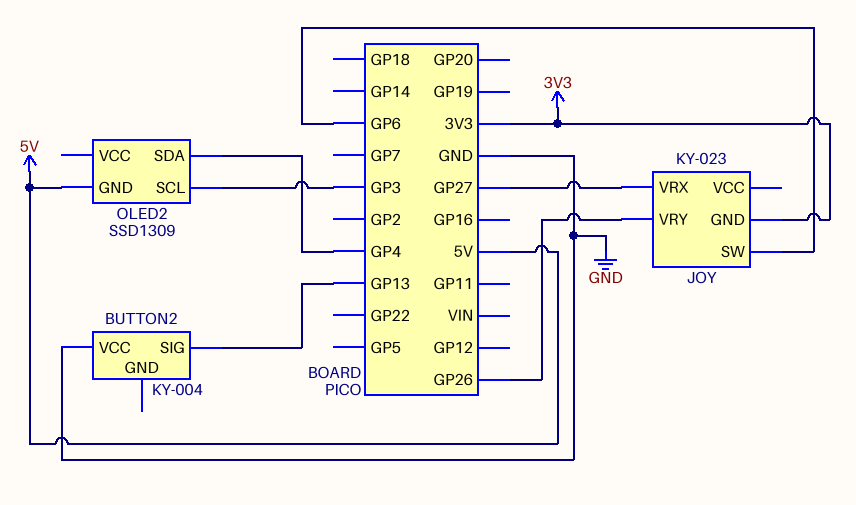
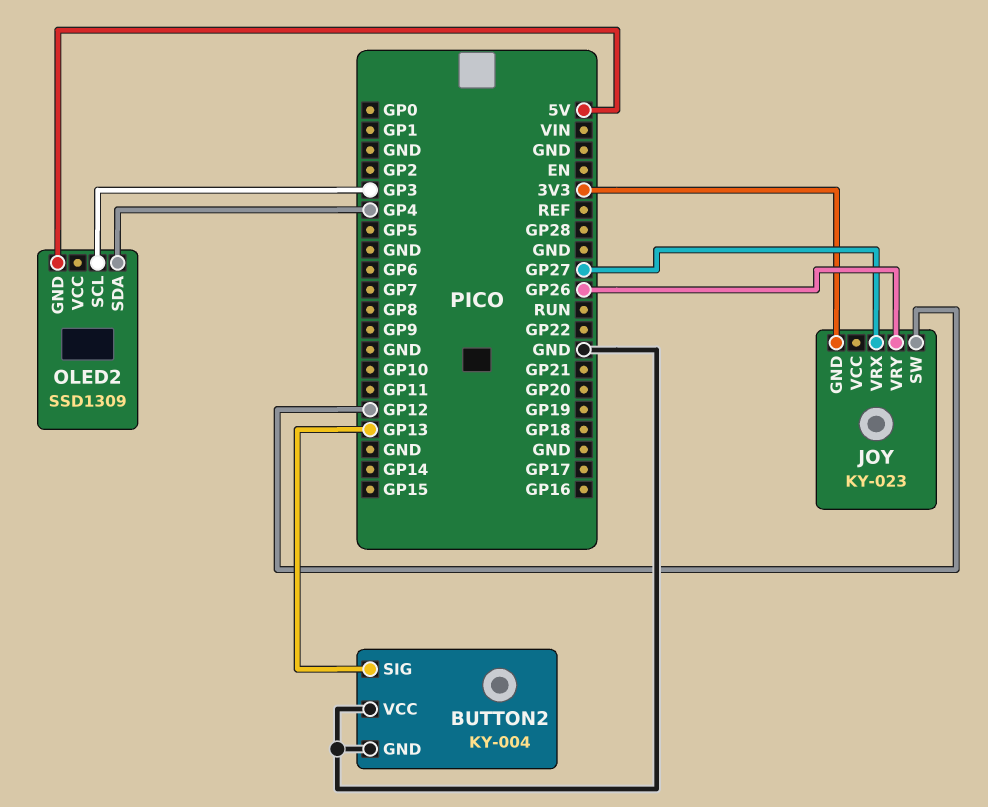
BUTTON2 pin GND: none -> GND
JOY pin SW: GP6 -> GP12

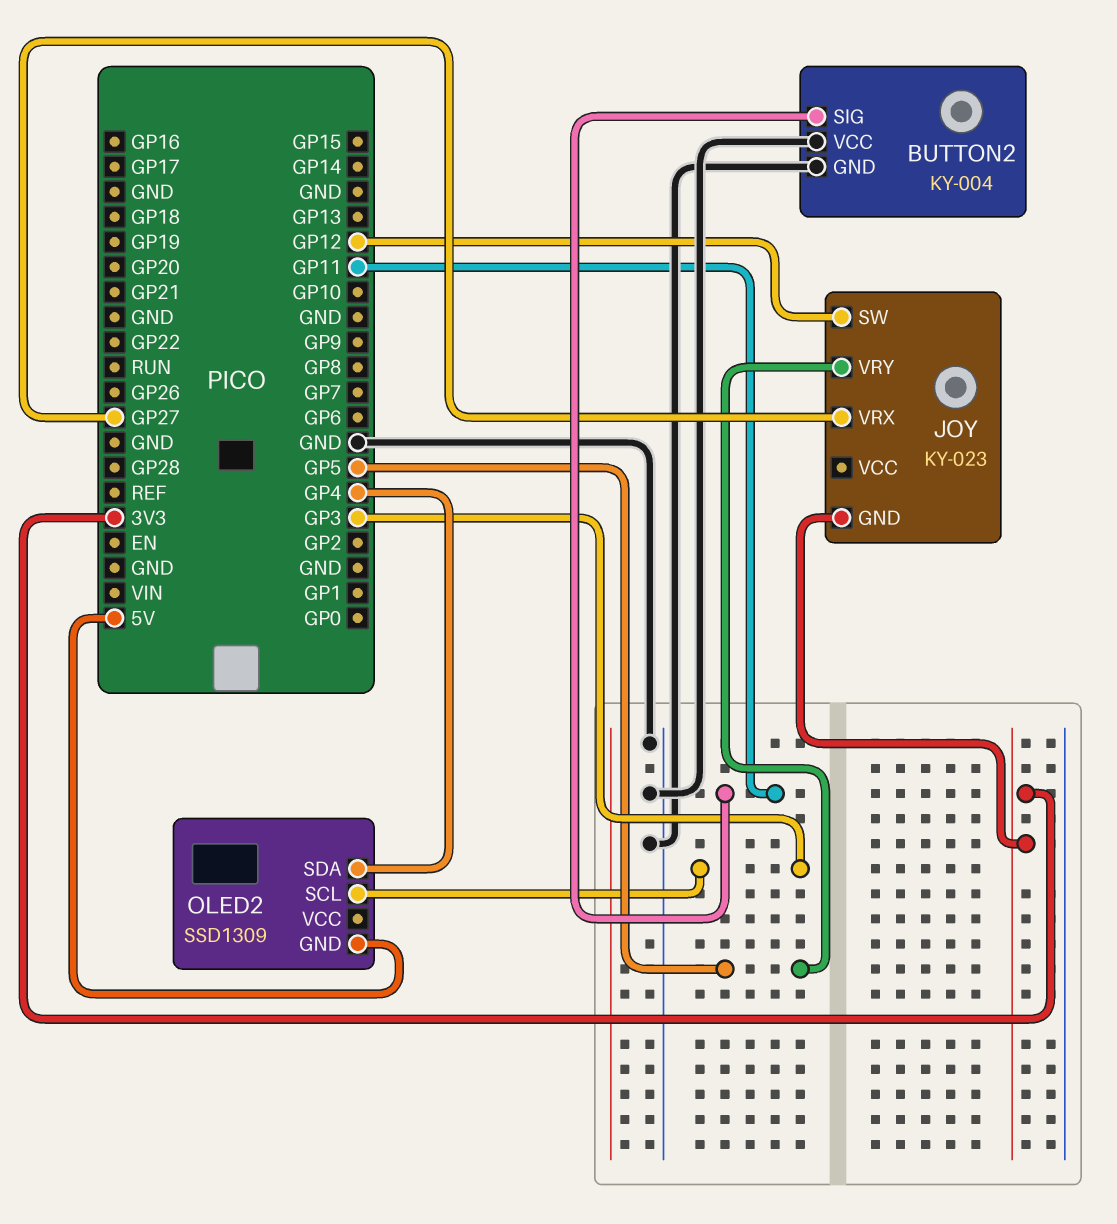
BUTTON2 pin SIG: GP13 -> GP11
JOY pin VRY: GP26 -> GP5

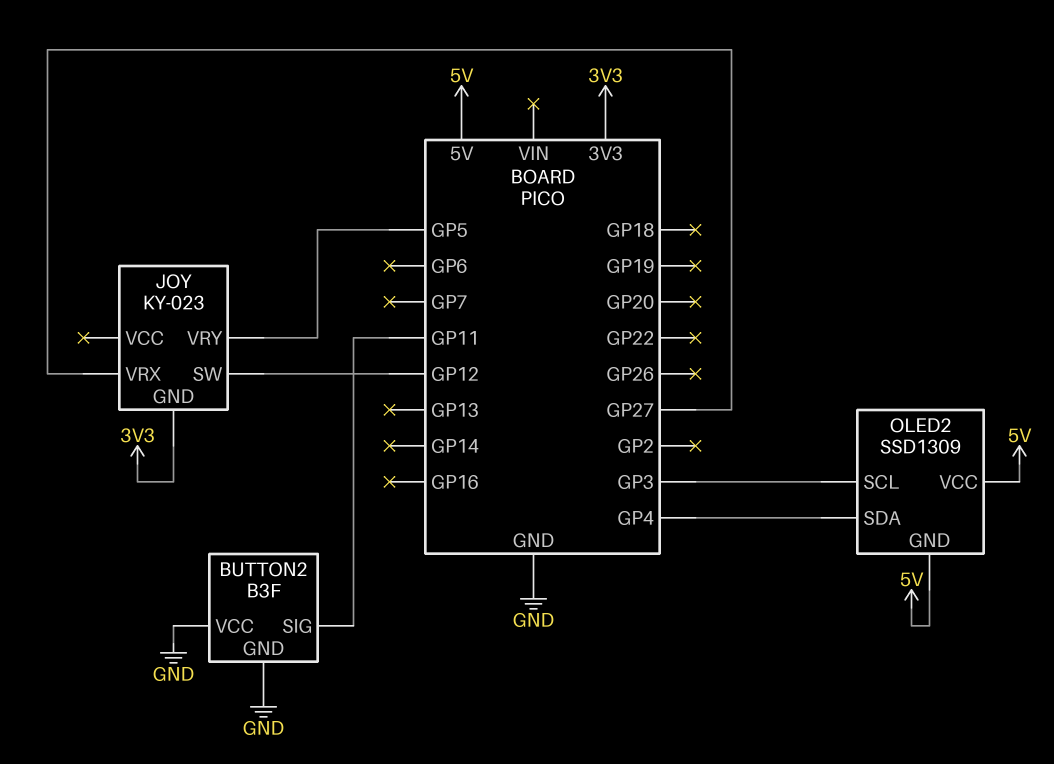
BUTTON2: KY-004 -> B3F
OLED2 pin VCC: none -> 5V

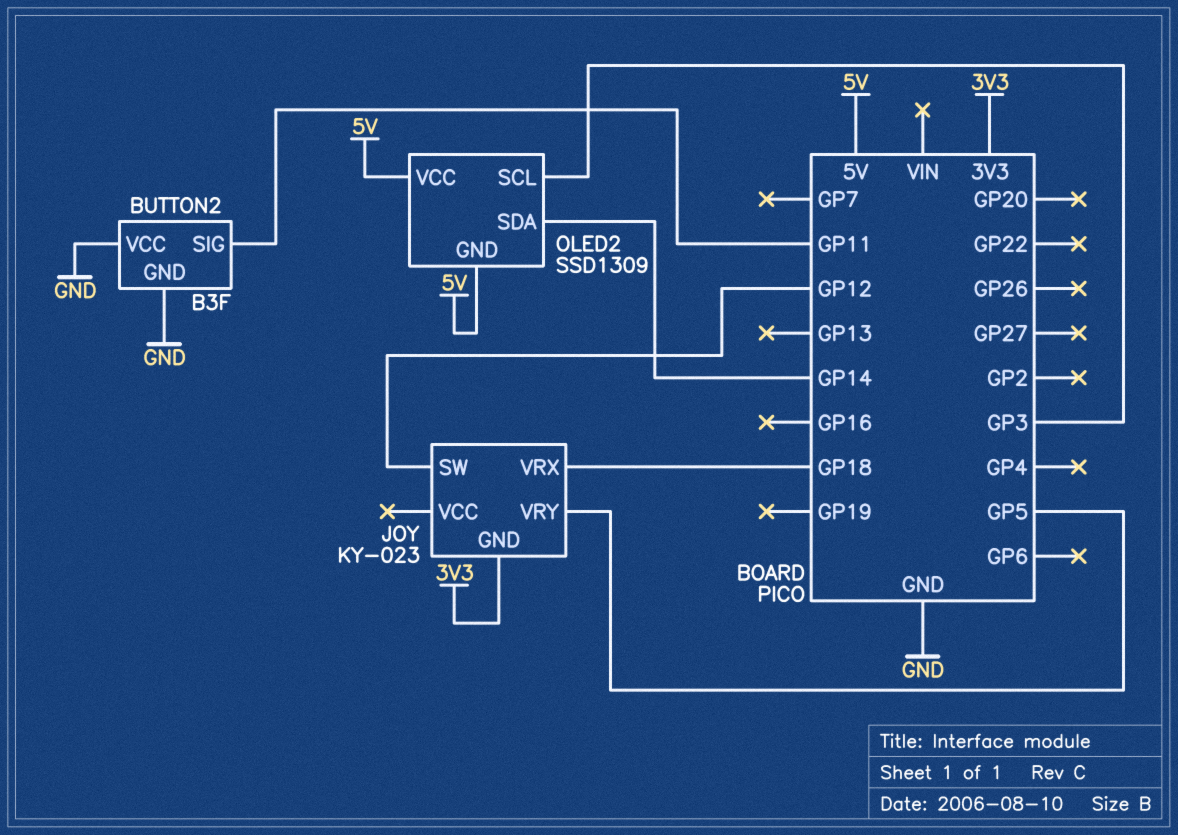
JOY pin VRX: GP27 -> GP18
OLED2 pin SDA: GP4 -> GP14

